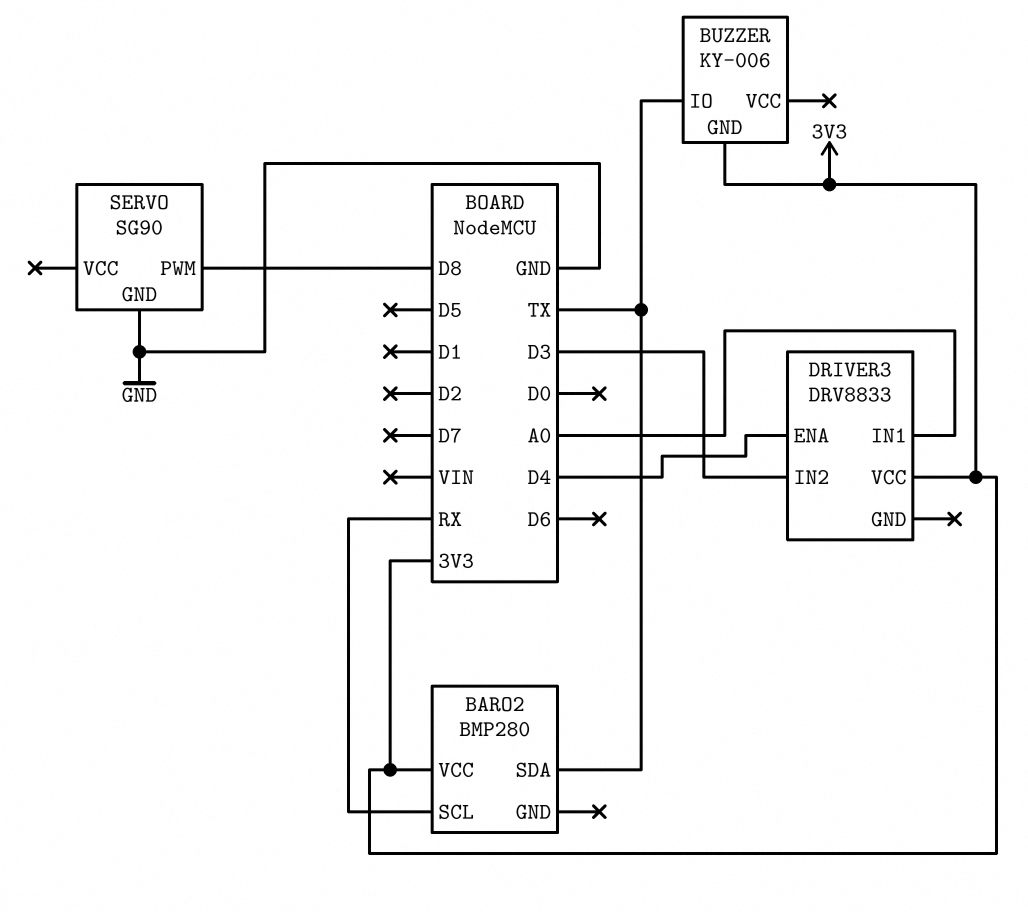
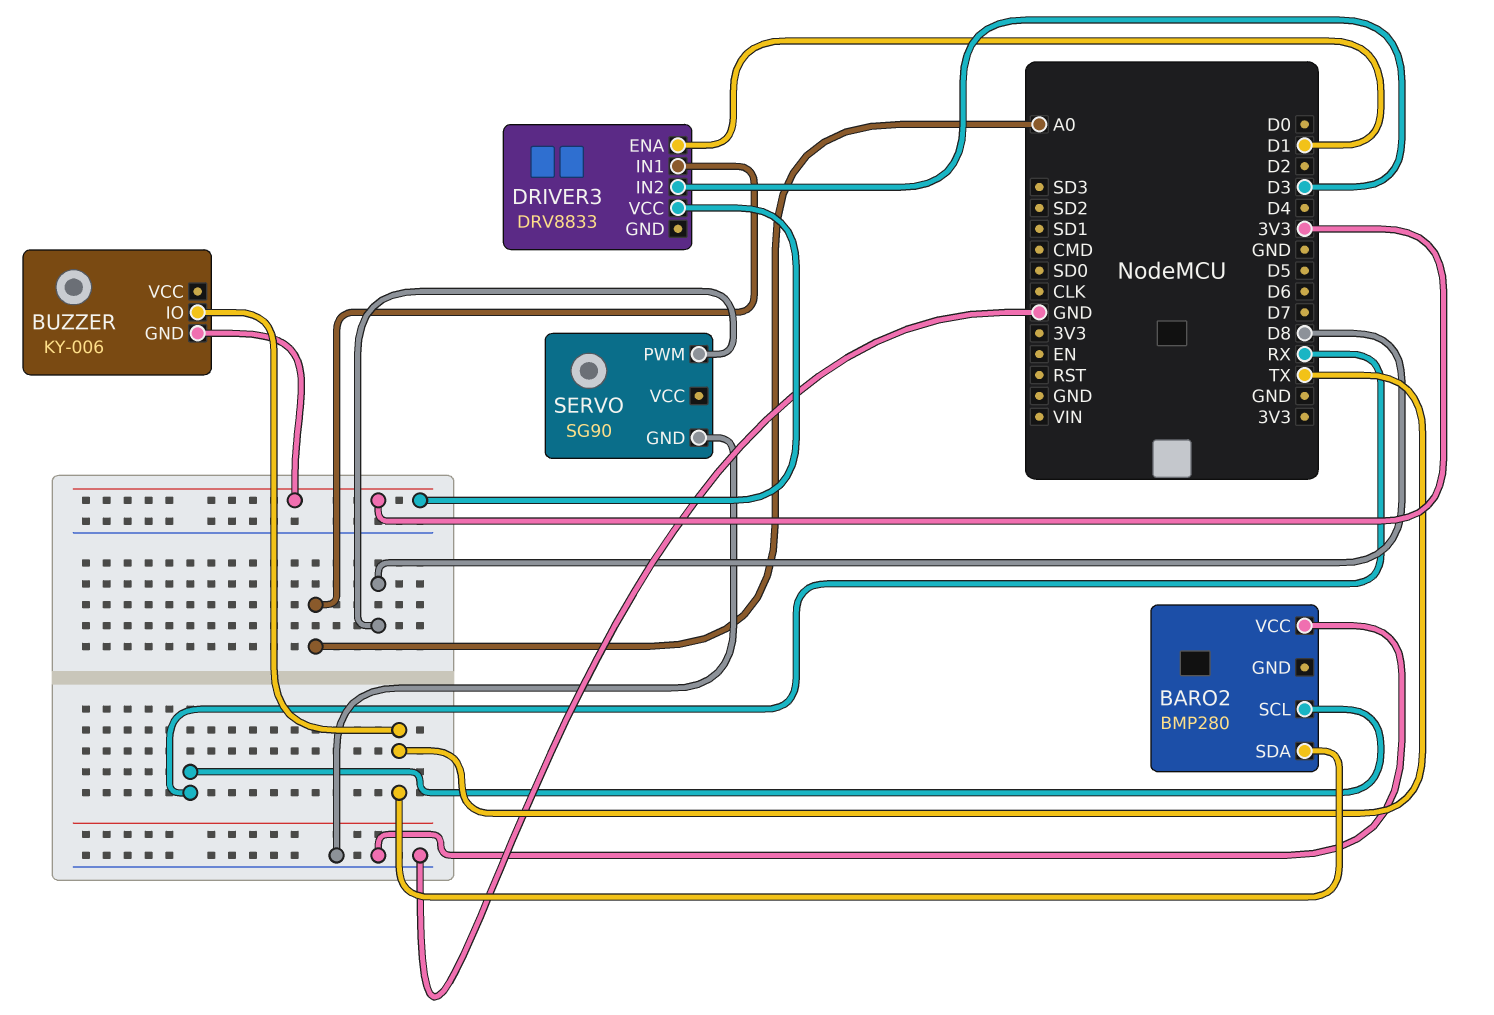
BARO2 pin VCC: 3V3 -> GND
DRIVER3 pin ENA: D4 -> D1

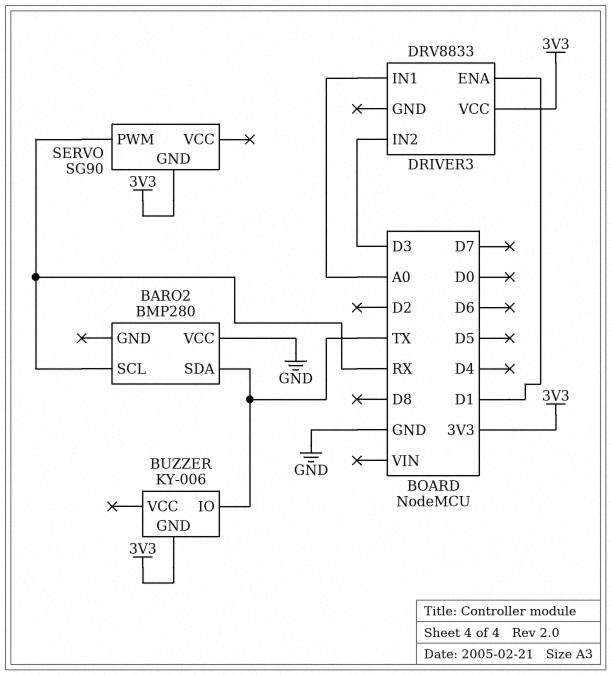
SERVO pin GND: GND -> 3V3
SERVO pin PWM: D8 -> RX

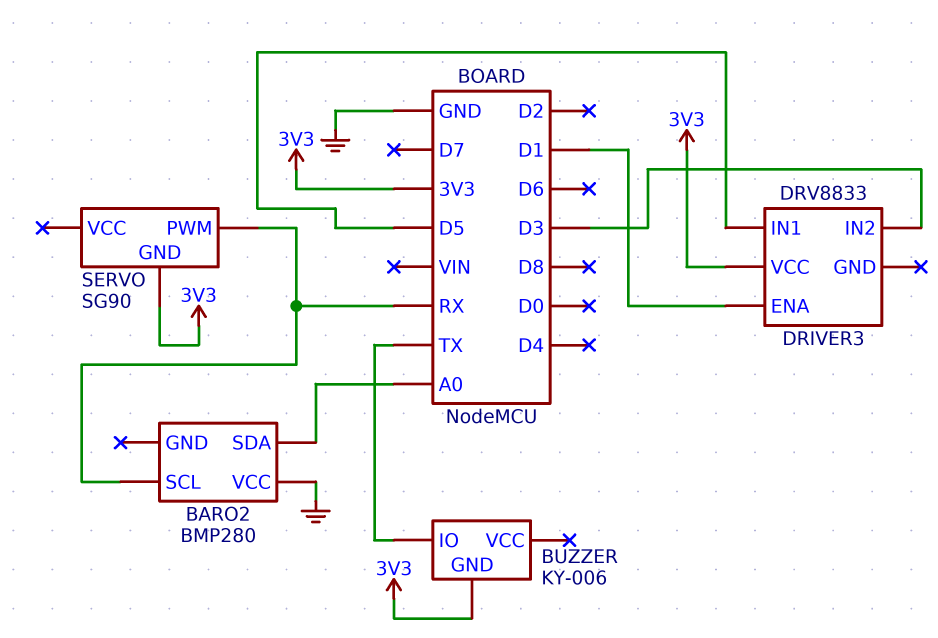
BARO2 pin SDA: TX -> A0
DRIVER3 pin IN1: A0 -> D5

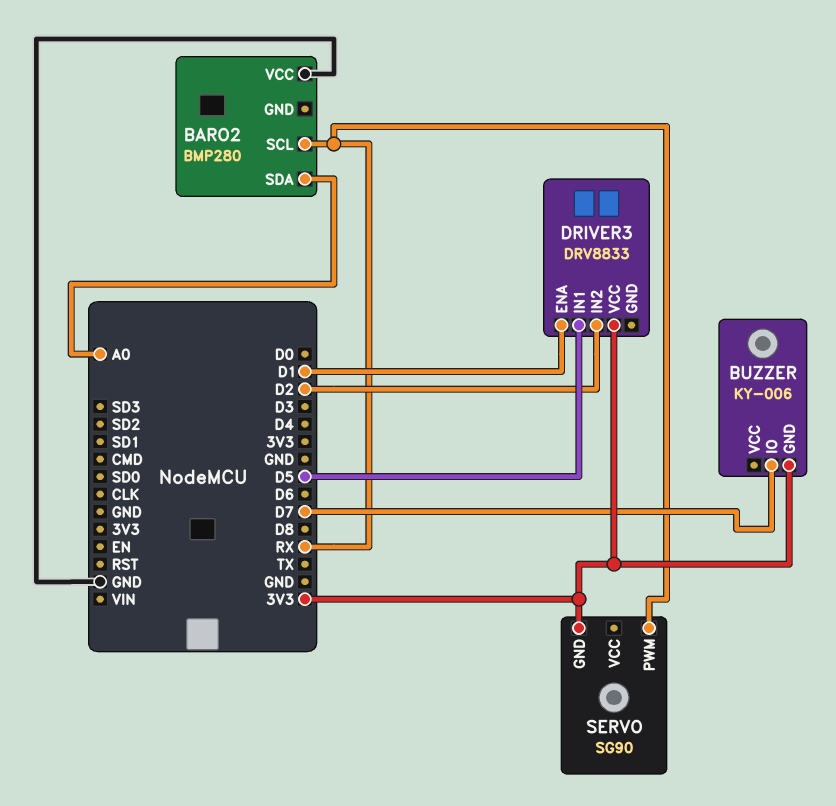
BUZZER pin IO: TX -> D7
DRIVER3 pin IN2: D3 -> D2

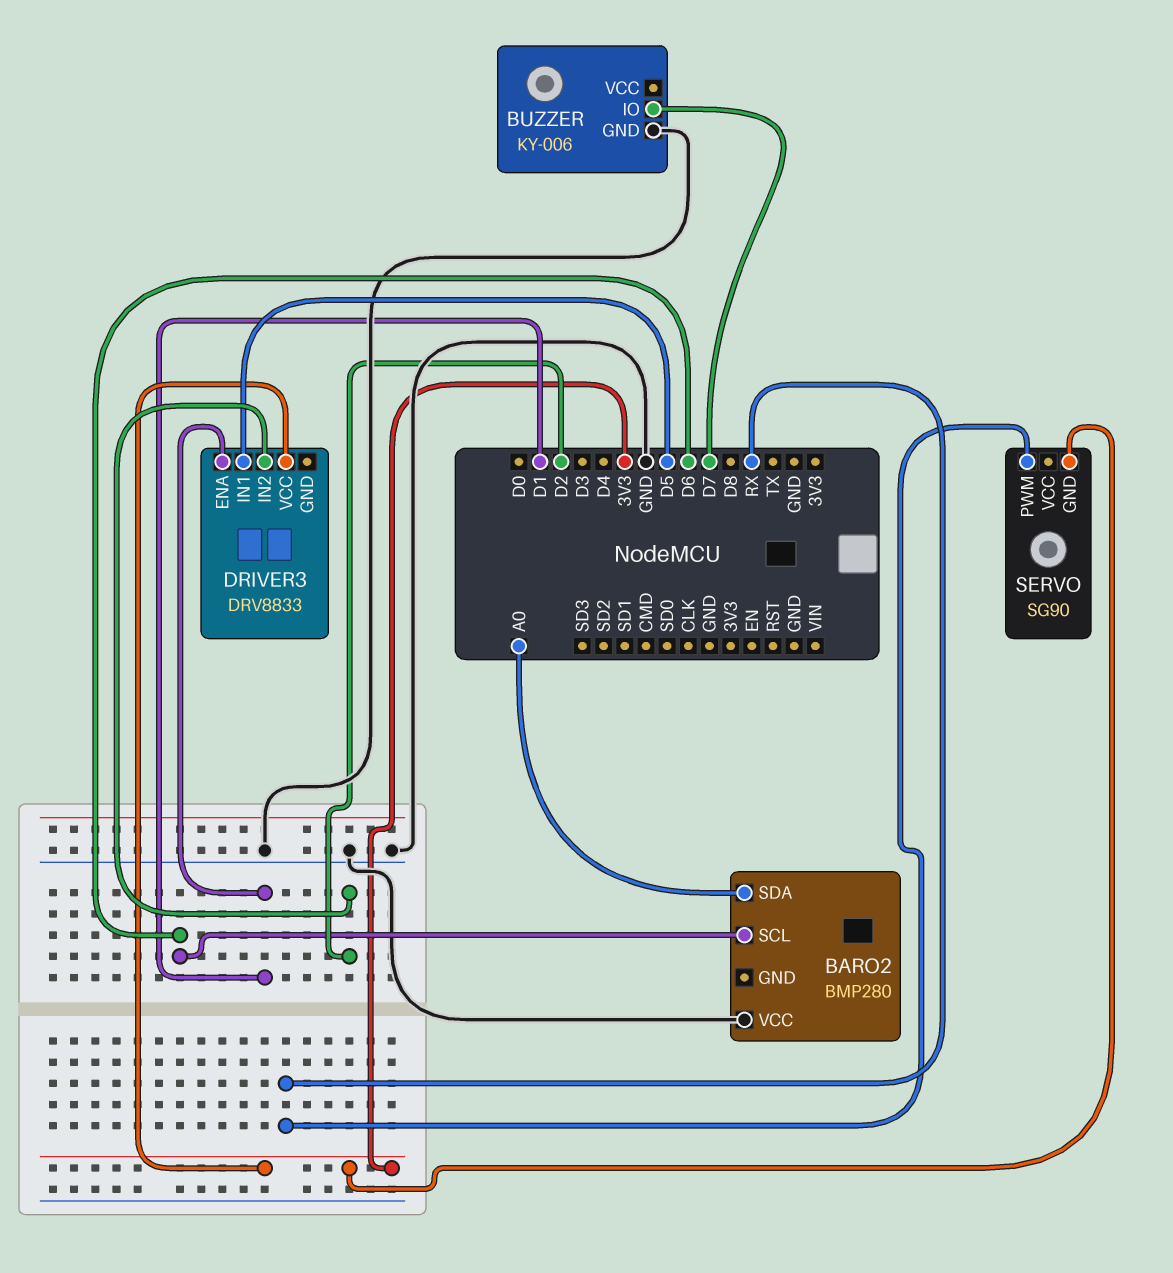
BARO2 pin SCL: RX -> D6
BUZZER pin GND: 3V3 -> GND

